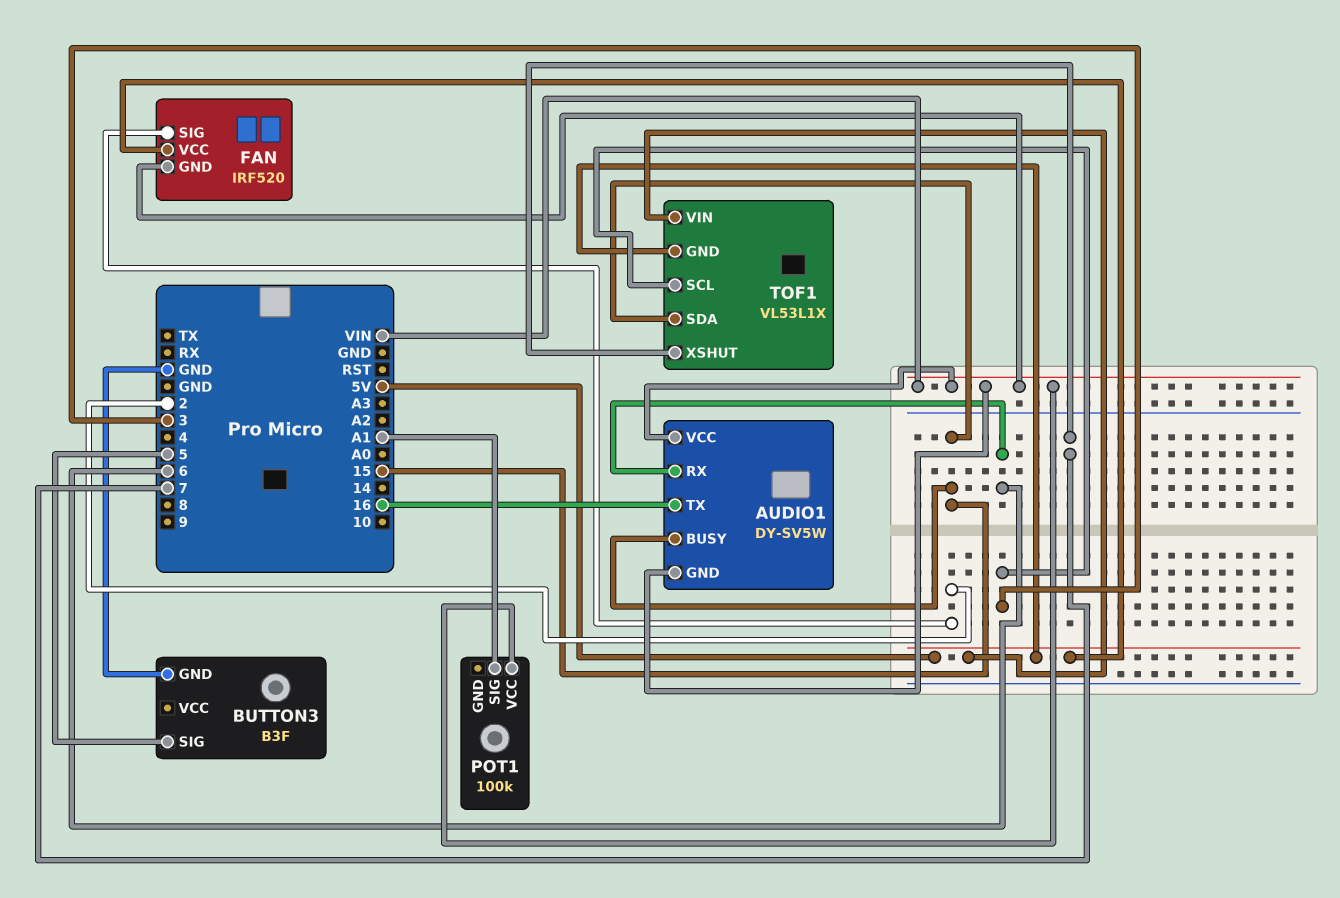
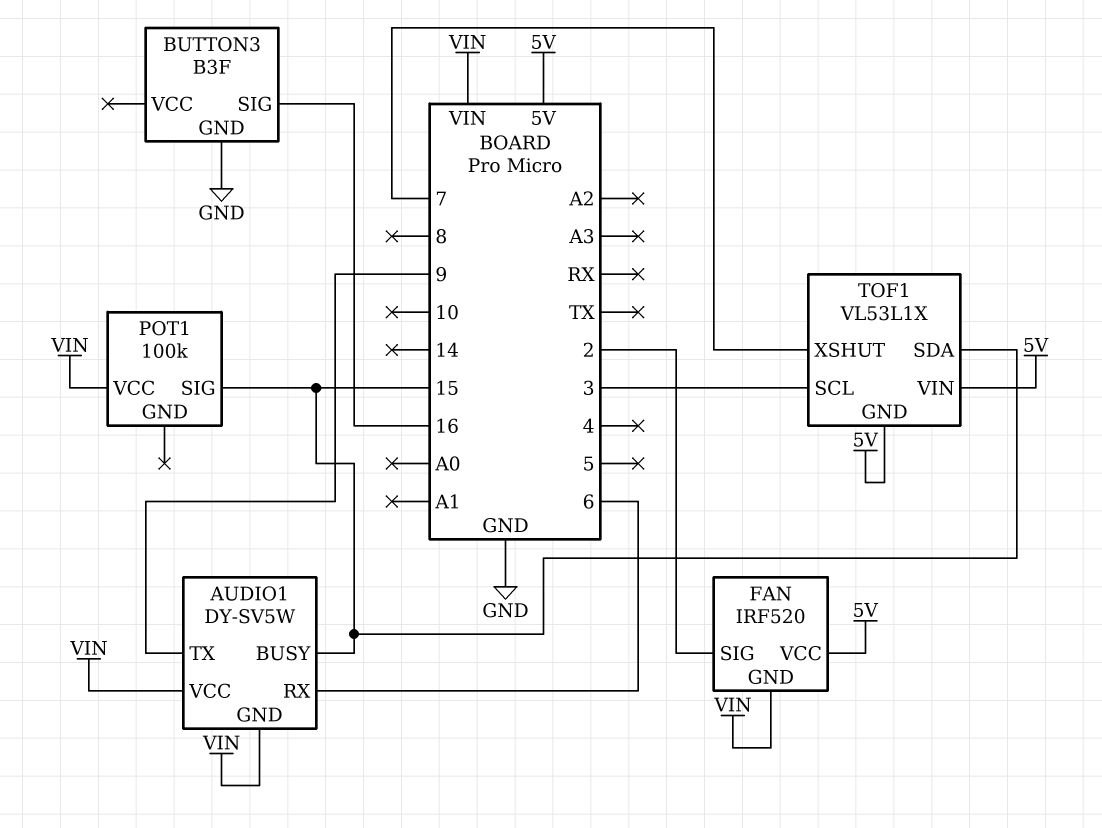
AUDIO1 pin TX: 16 -> 9
BUTTON3 pin SIG: 5 -> 16
POT1 pin SIG: A1 -> 15

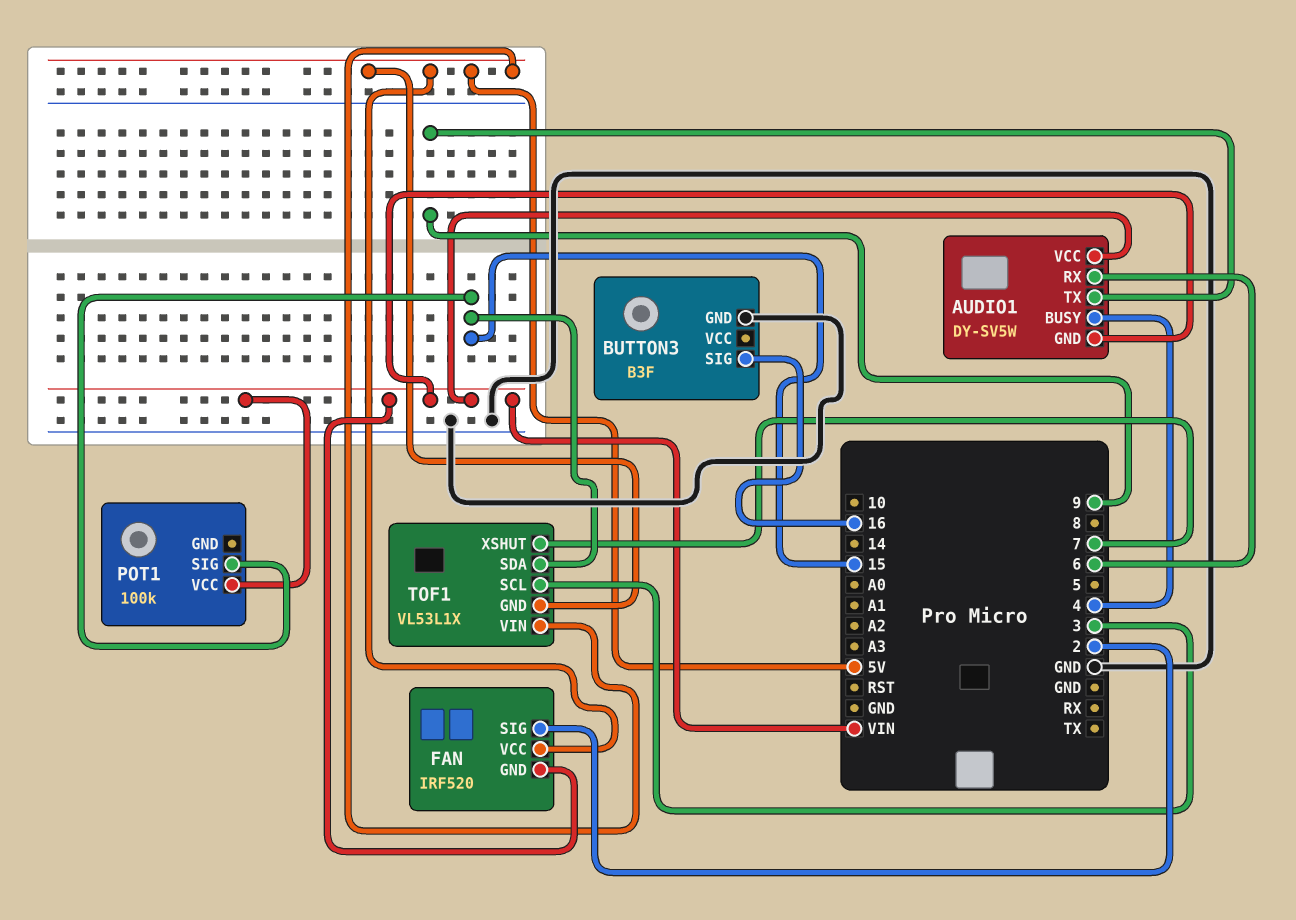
AUDIO1 pin BUSY: 15 -> 4

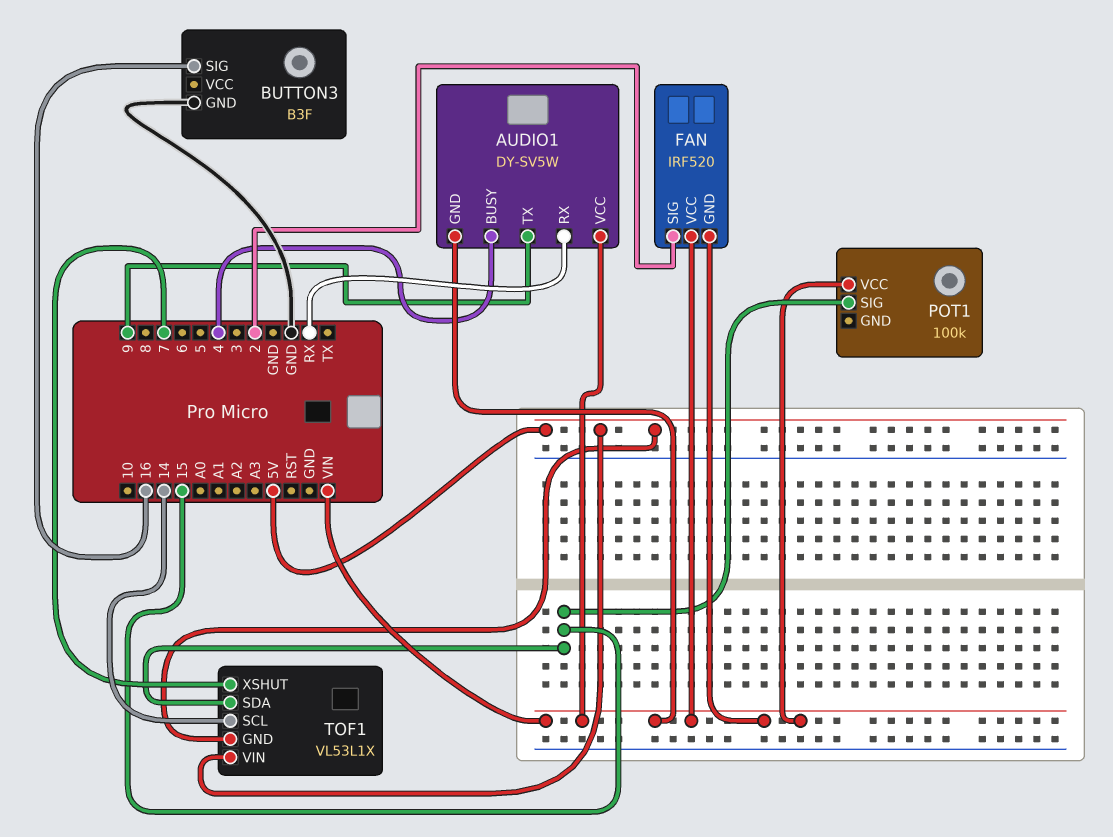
AUDIO1 pin RX: 6 -> RX
FAN pin VCC: 5V -> VIN
TOF1 pin SCL: 3 -> 14

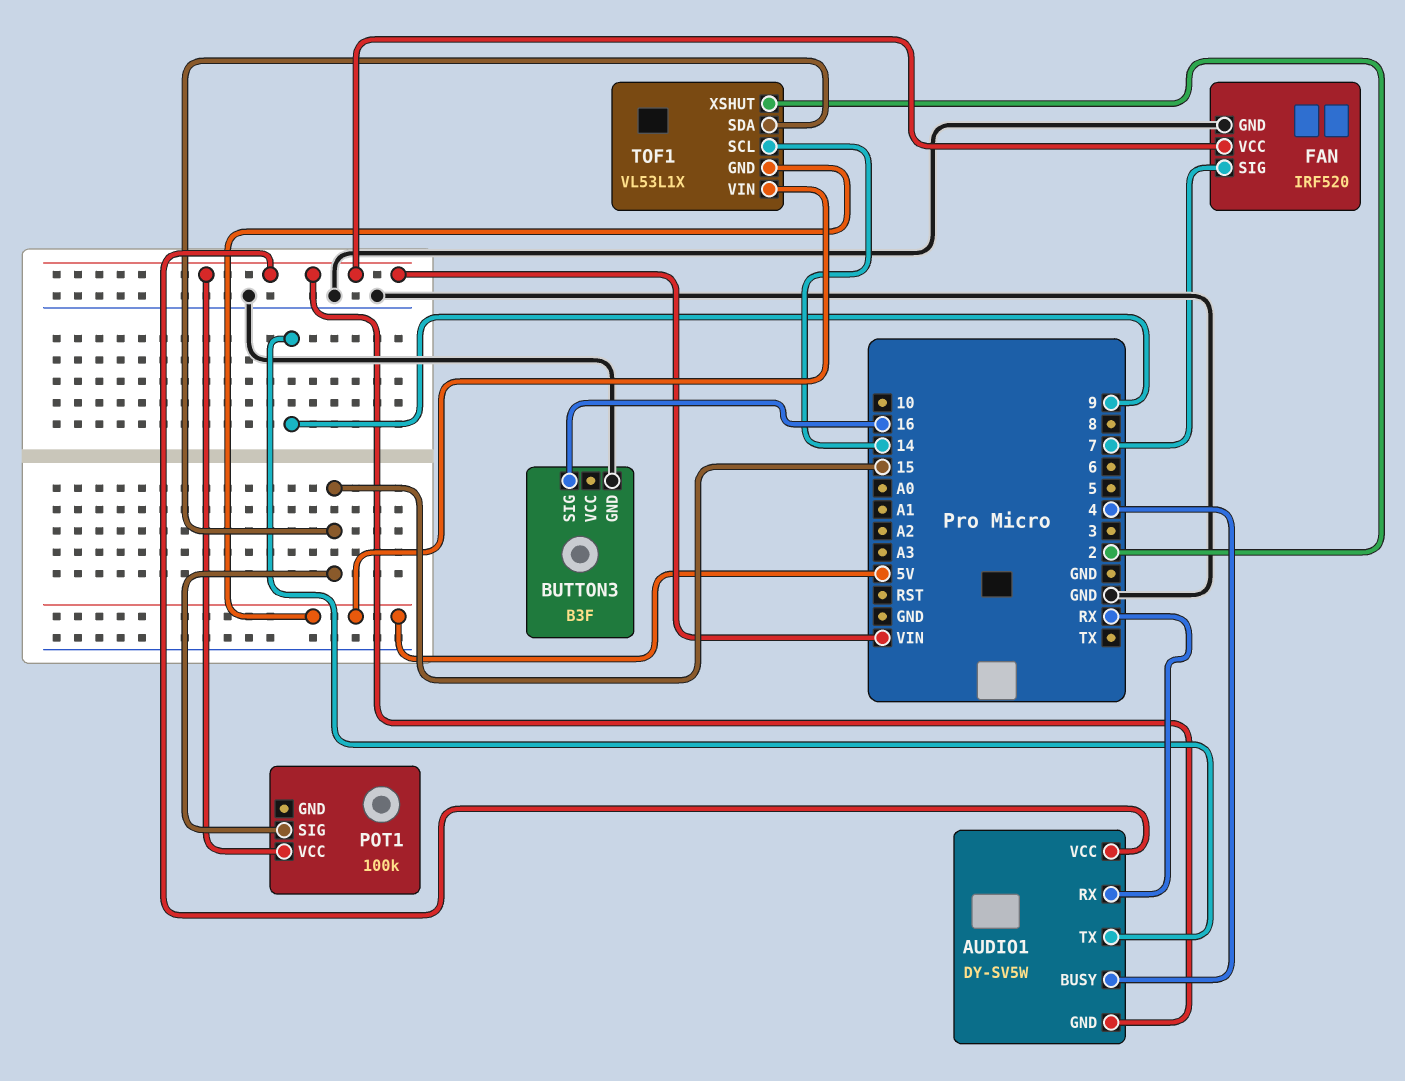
FAN pin GND: VIN -> GND
FAN pin SIG: 2 -> 7
TOF1 pin XSHUT: 7 -> 2

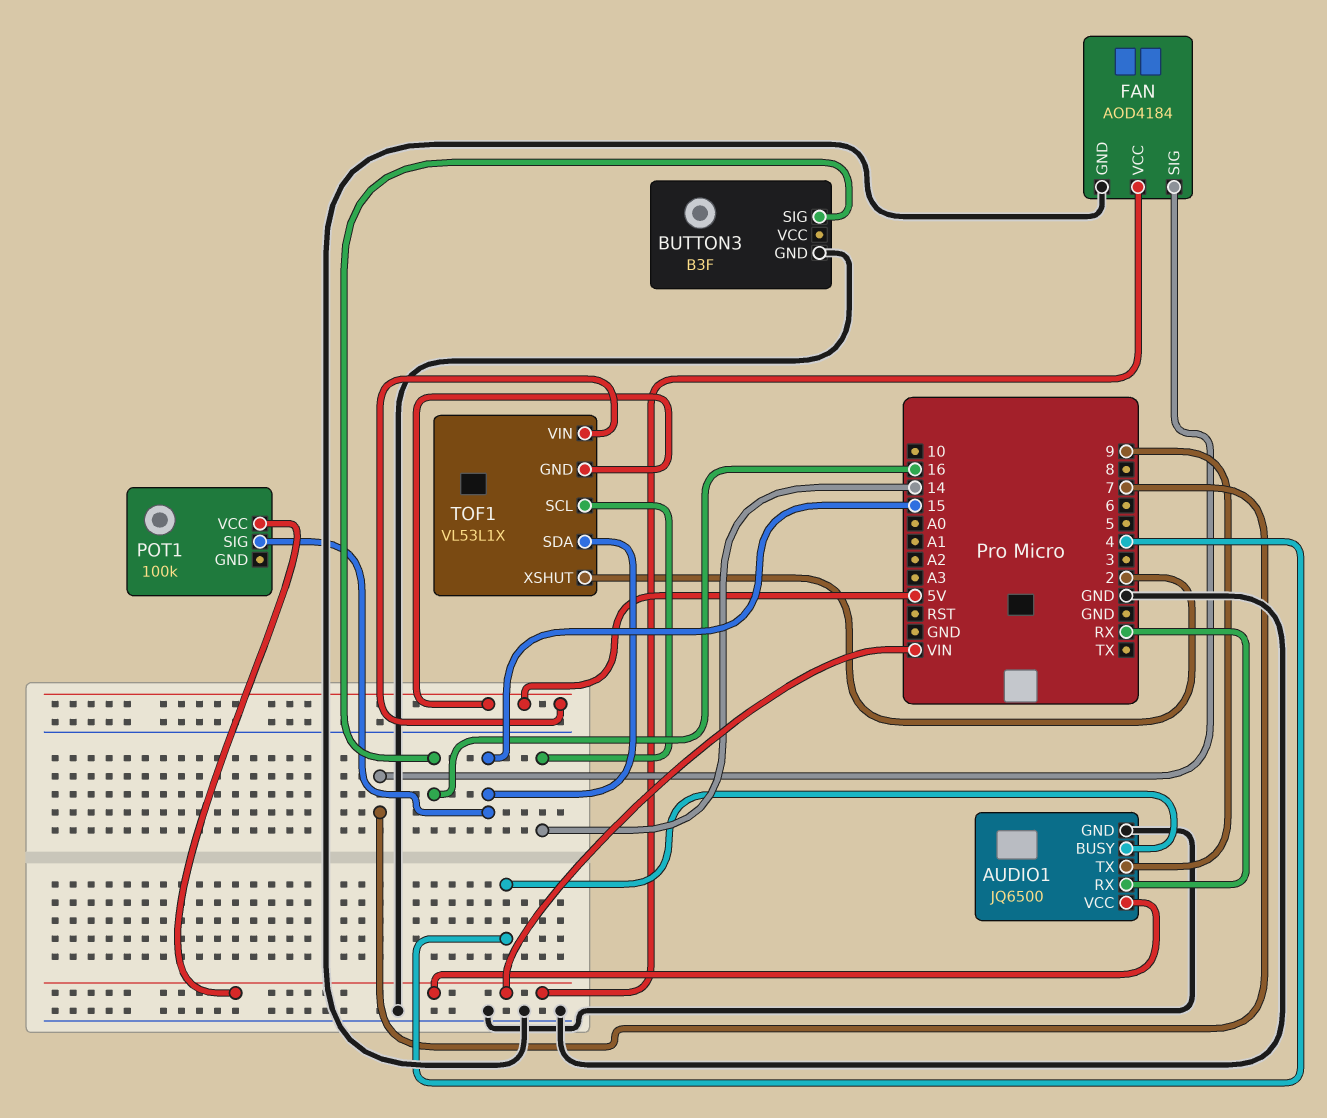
AUDIO1: DY-SV5W -> JQ6500
AUDIO1 pin GND: VIN -> GND
FAN: IRF520 -> AOD4184

